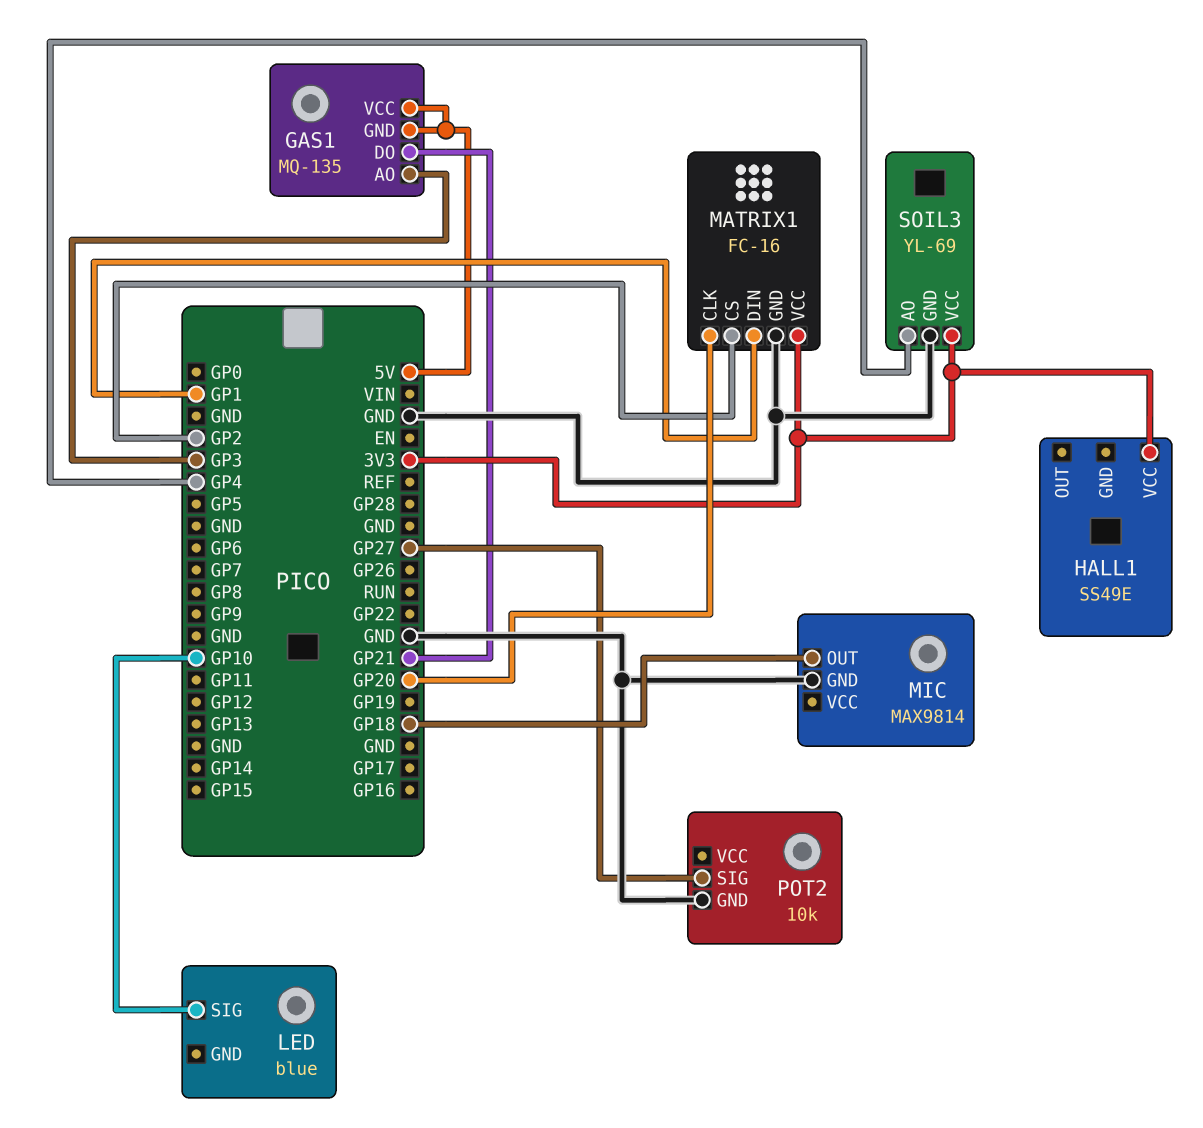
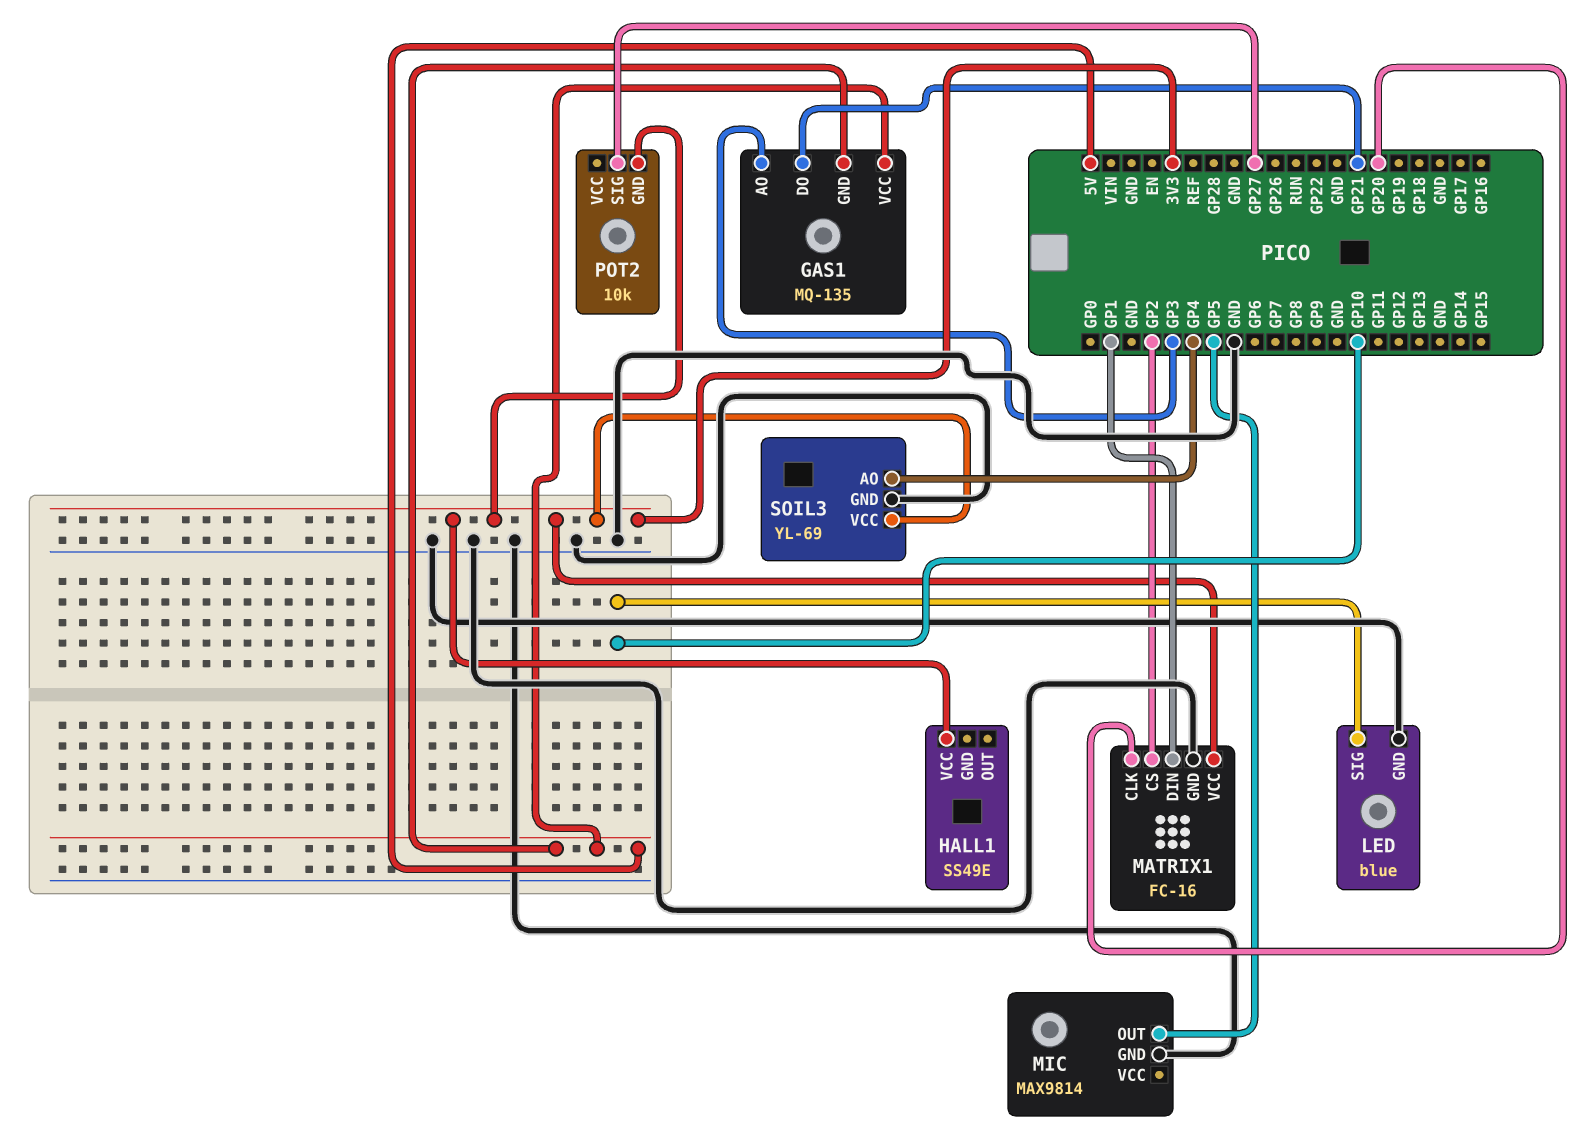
LED pin GND: none -> GND
MIC pin OUT: GP18 -> GP5
POT2 pin GND: GND -> 3V3

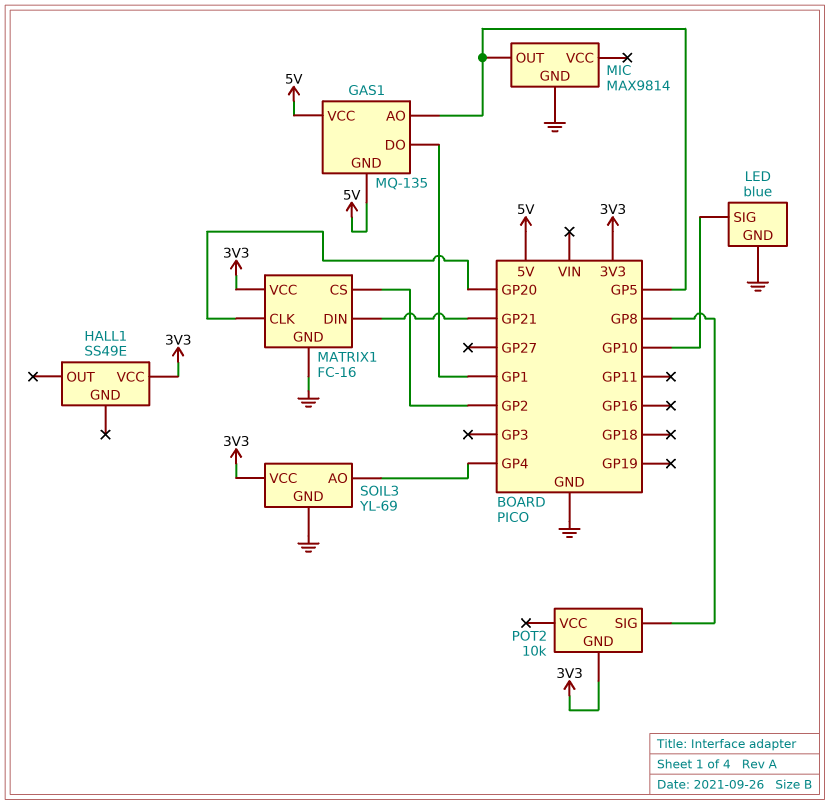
GAS1 pin AO: GP3 -> GP5
GAS1 pin DO: GP21 -> GP1
MATRIX1 pin DIN: GP1 -> GP21
POT2 pin SIG: GP27 -> GP8

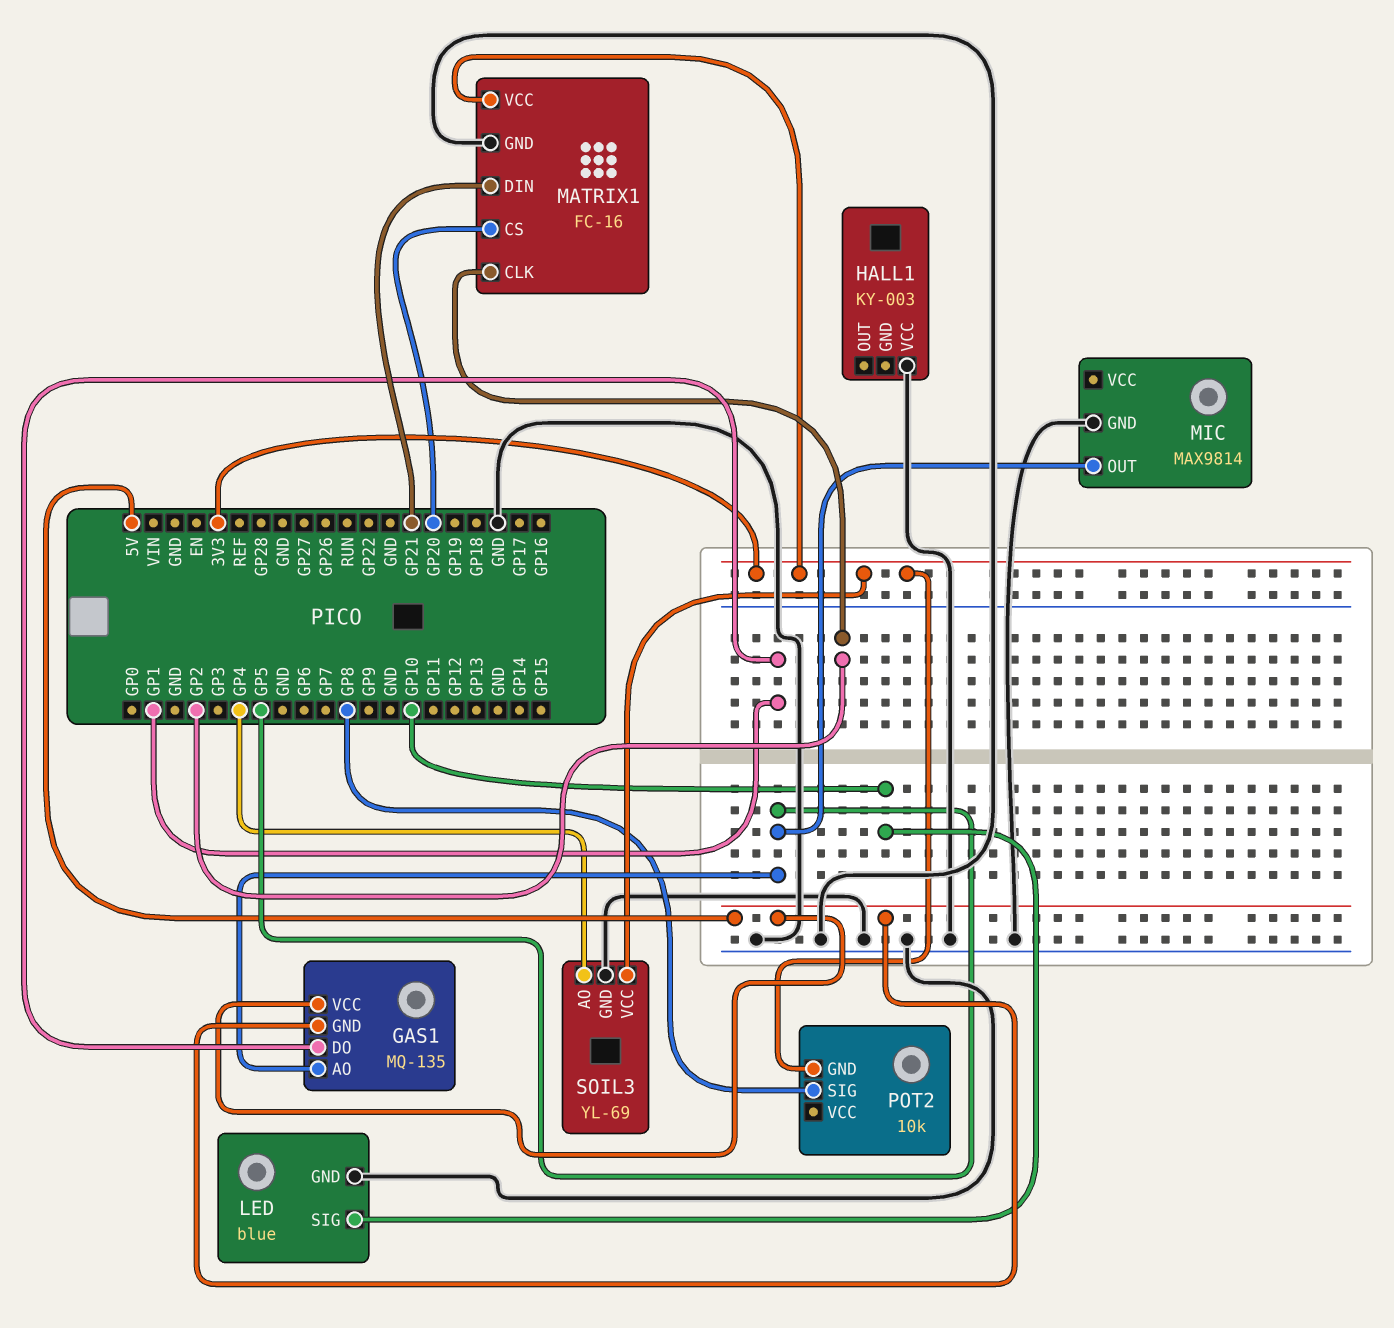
HALL1: SS49E -> KY-003
HALL1 pin VCC: 3V3 -> GND
MATRIX1 pin CLK: GP20 -> GP2
MATRIX1 pin CS: GP2 -> GP20

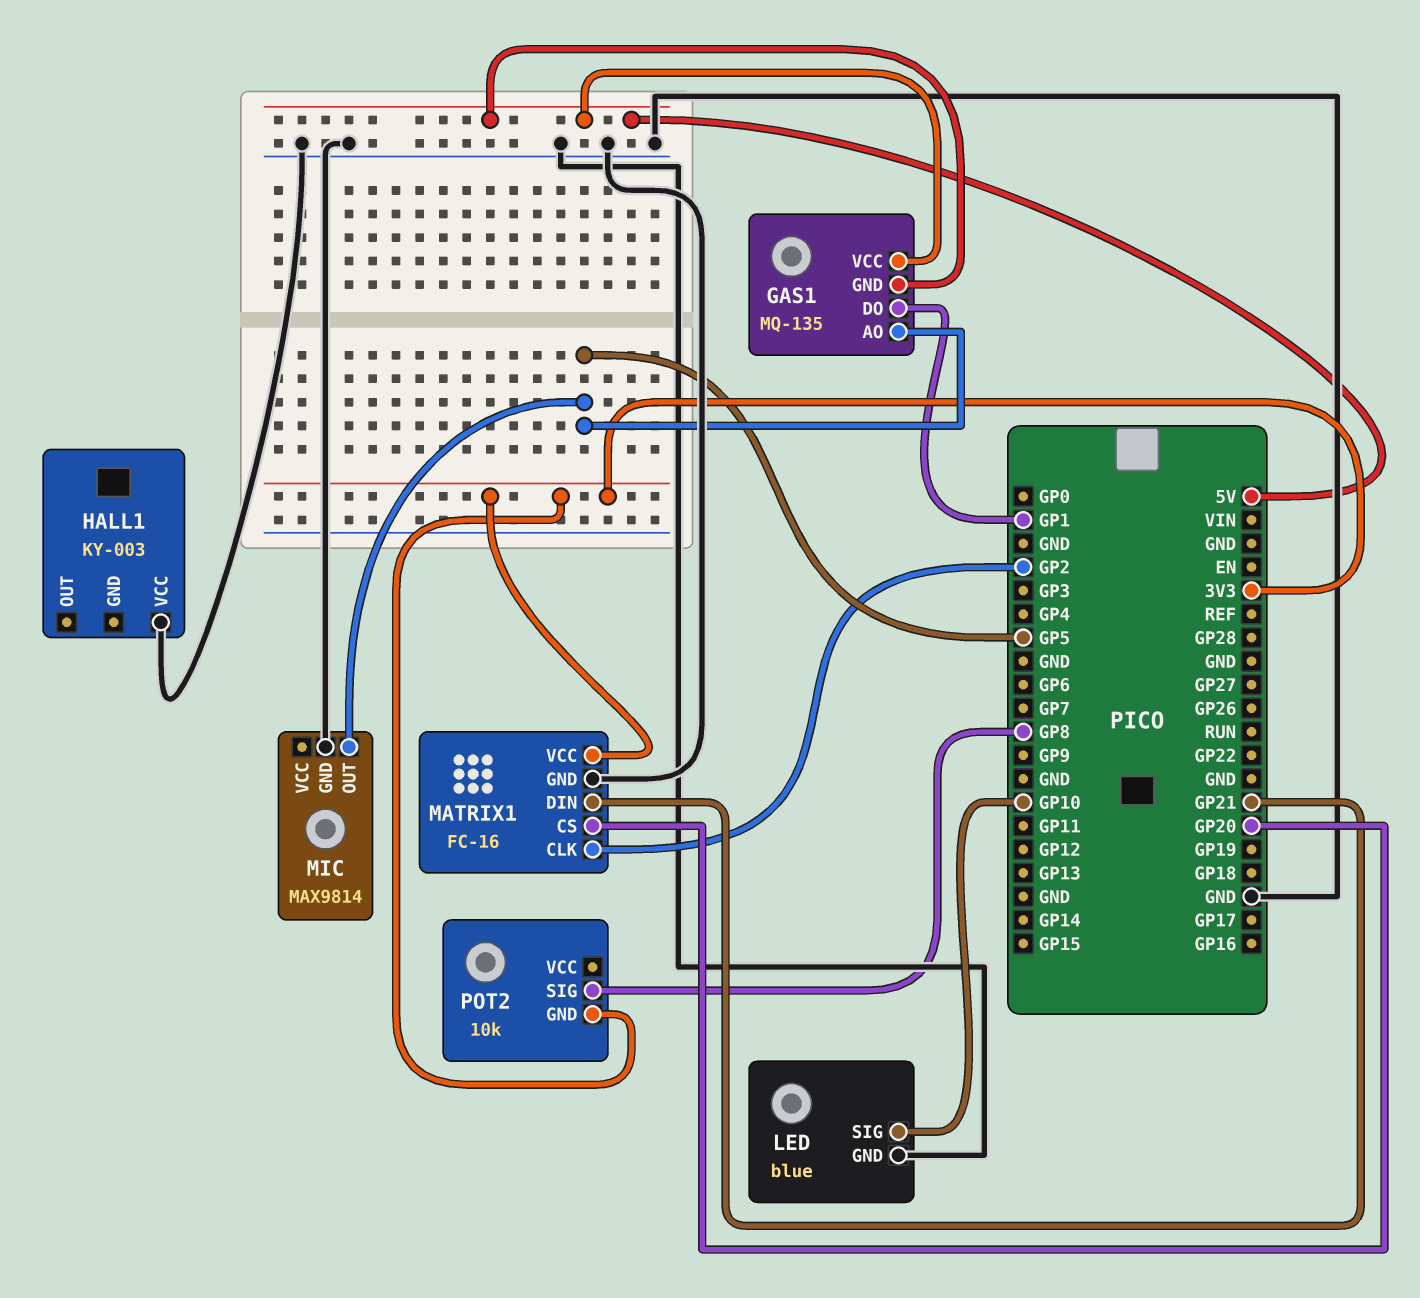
SOIL3: YL-69 -> none
SOIL3 pin AO: GP4 -> none
SOIL3 pin GND: GND -> none
SOIL3 pin VCC: 3V3 -> none

